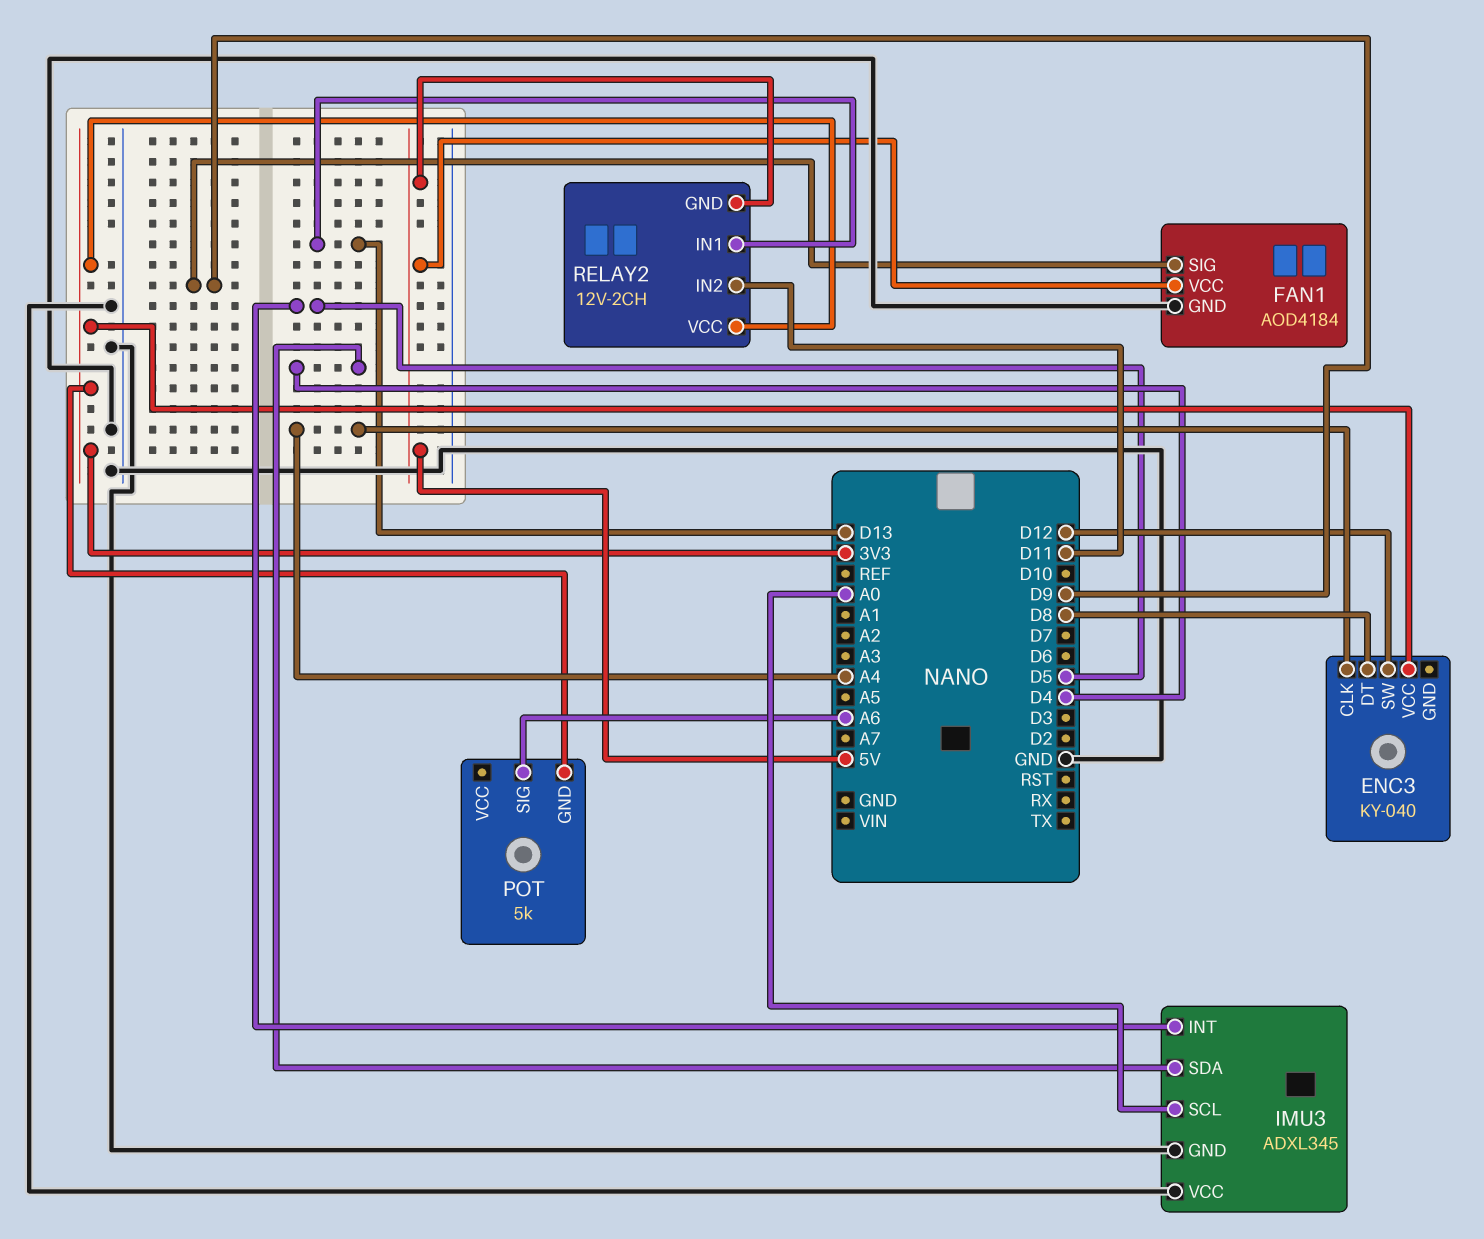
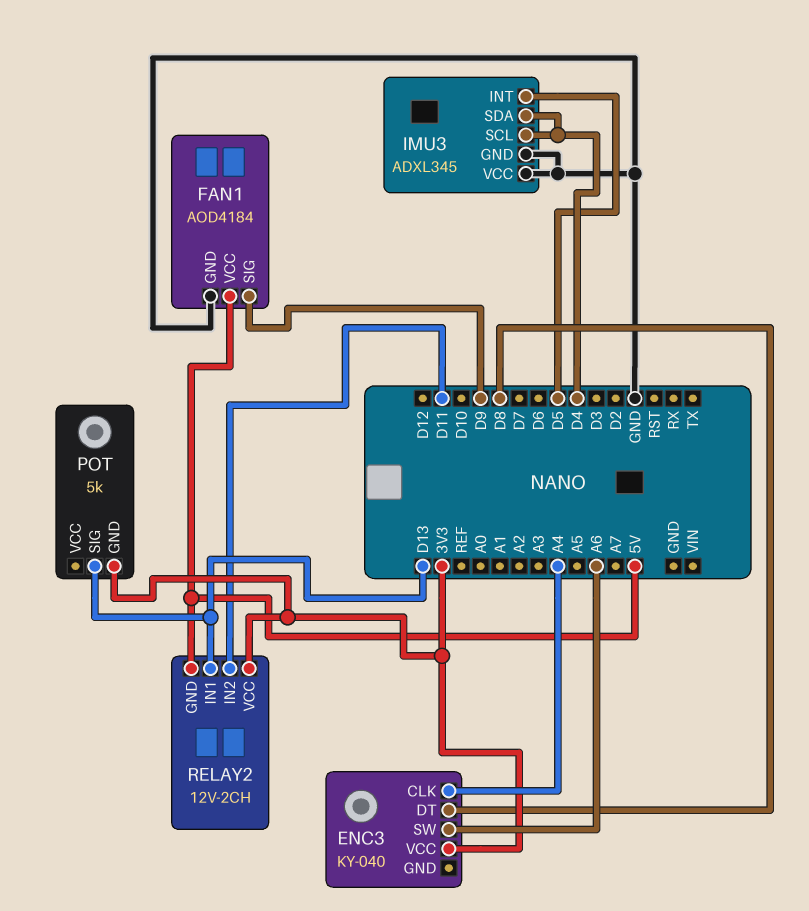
ENC3 pin SW: D12 -> A6
IMU3 pin SCL: A0 -> D4
POT pin SIG: A6 -> D13

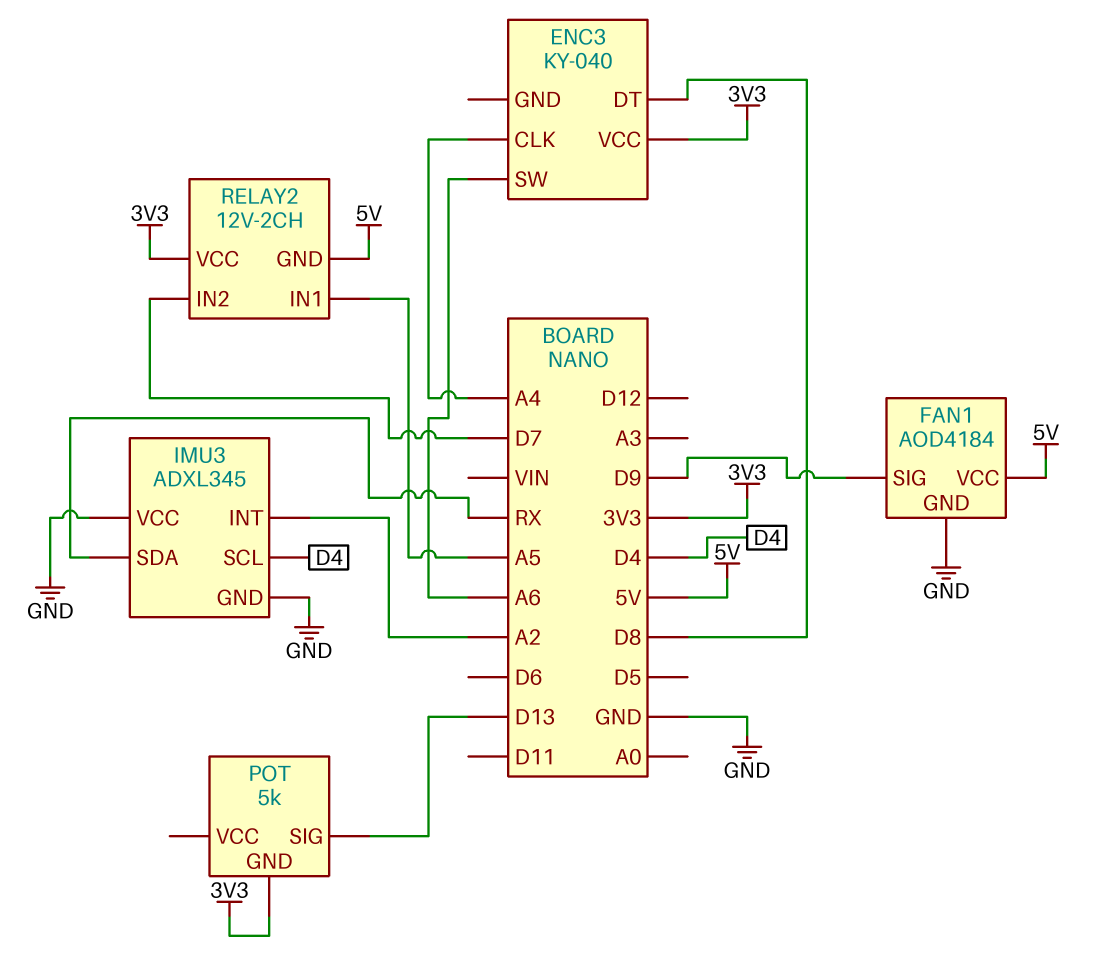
IMU3 pin INT: D5 -> A2
IMU3 pin SDA: D4 -> RX
RELAY2 pin IN1: D13 -> A5
RELAY2 pin IN2: D11 -> D7

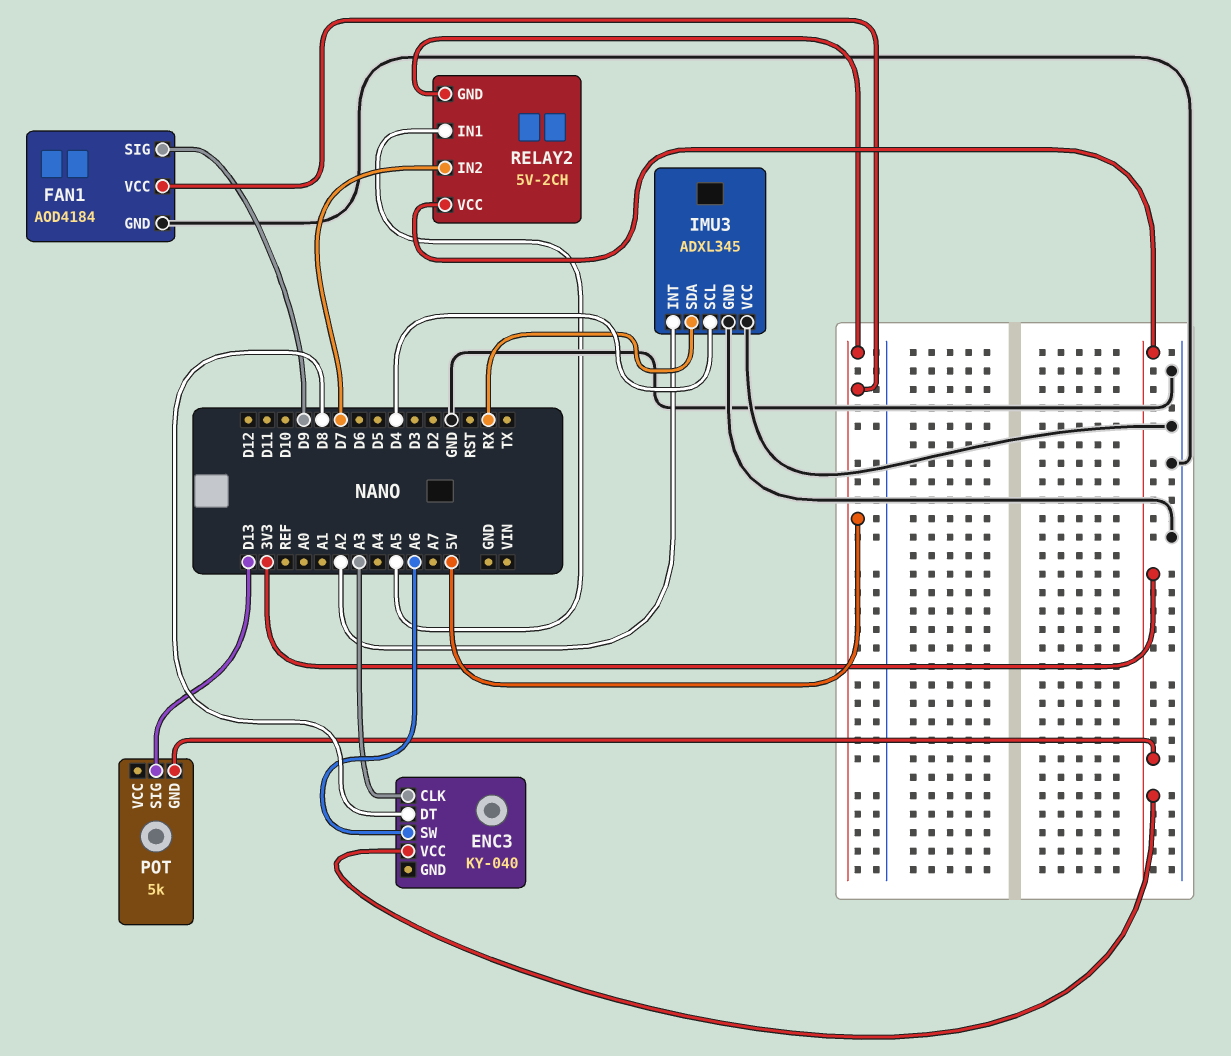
ENC3 pin CLK: A4 -> A3
RELAY2: 12V-2CH -> 5V-2CH

